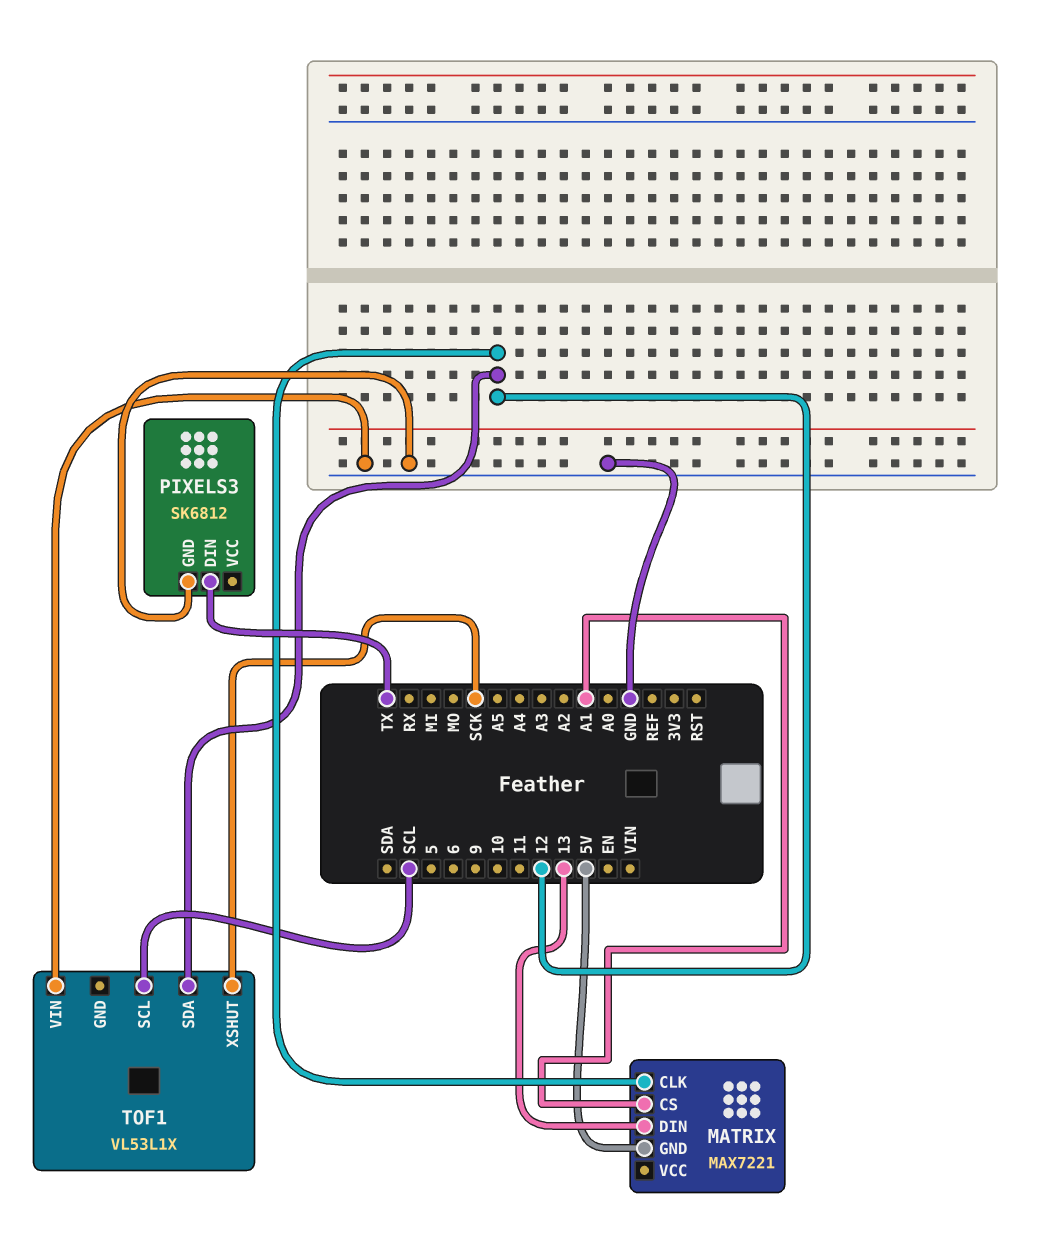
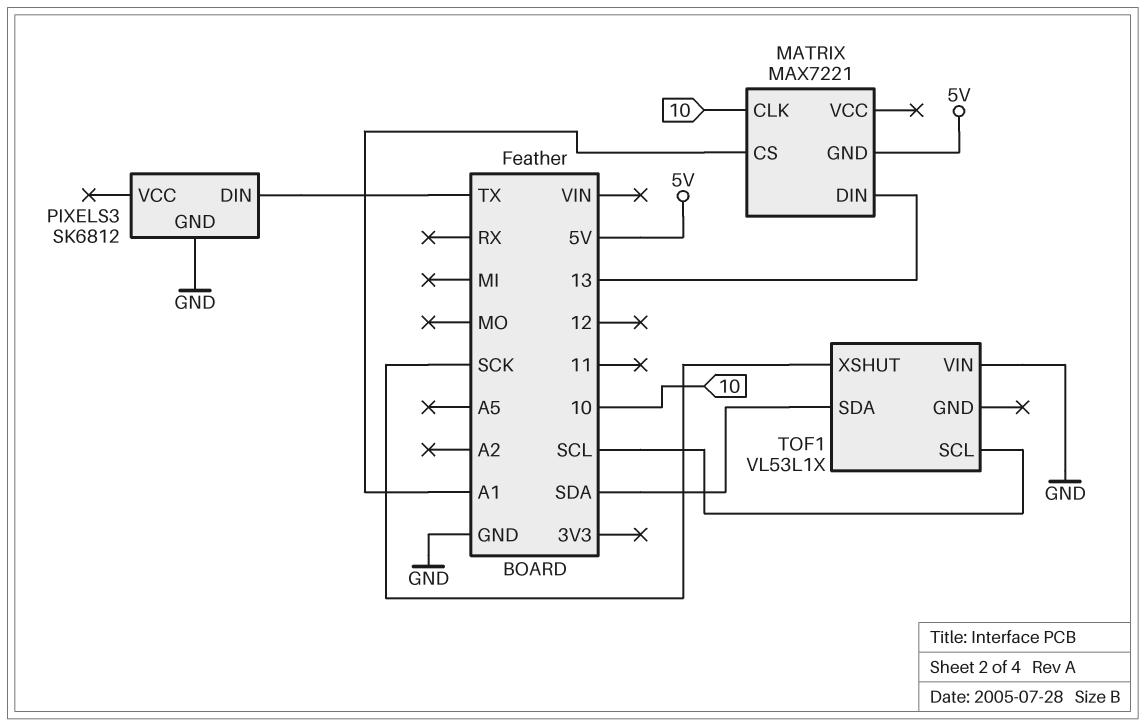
MATRIX pin CLK: 12 -> 10
TOF1 pin SDA: 12 -> SDA

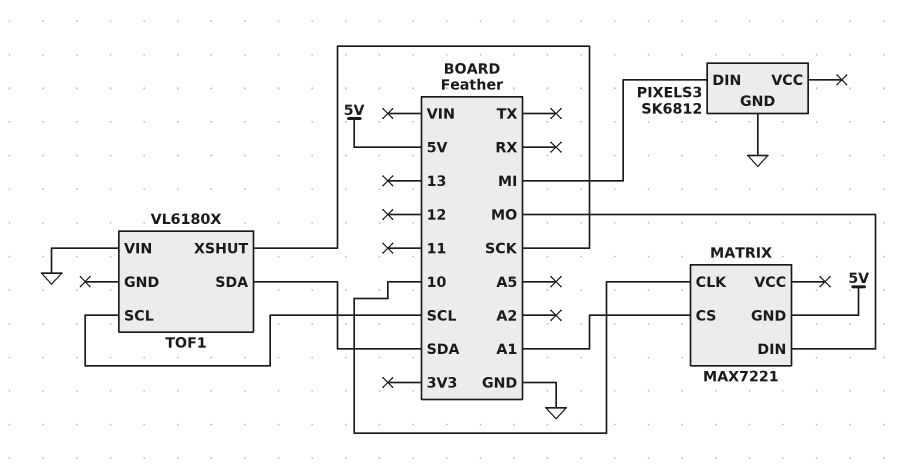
MATRIX pin DIN: 13 -> MO
PIXELS3 pin DIN: TX -> MI
TOF1: VL53L1X -> VL6180X

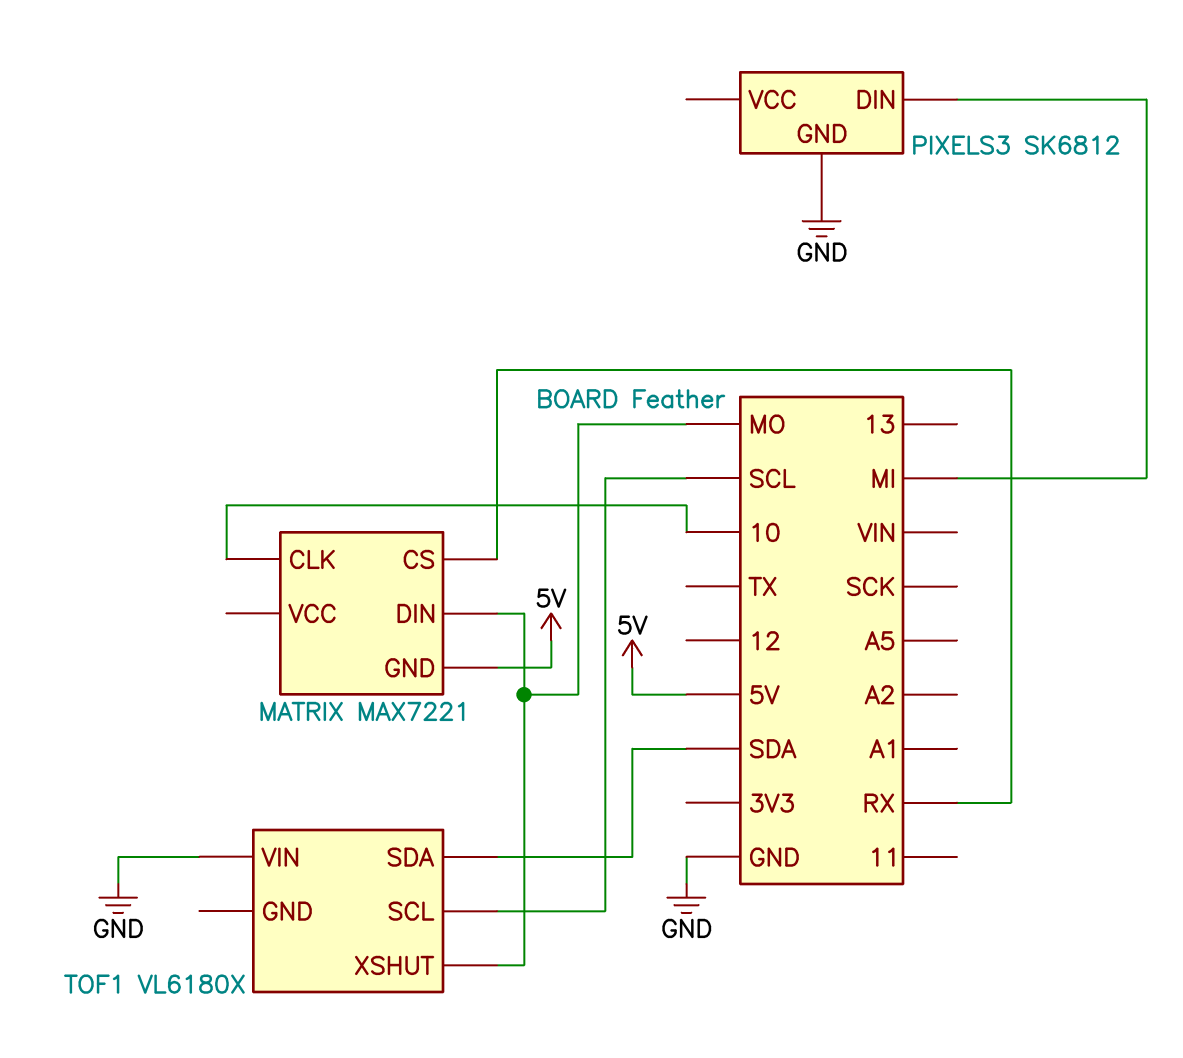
MATRIX pin CS: A1 -> RX
TOF1 pin XSHUT: SCK -> MO

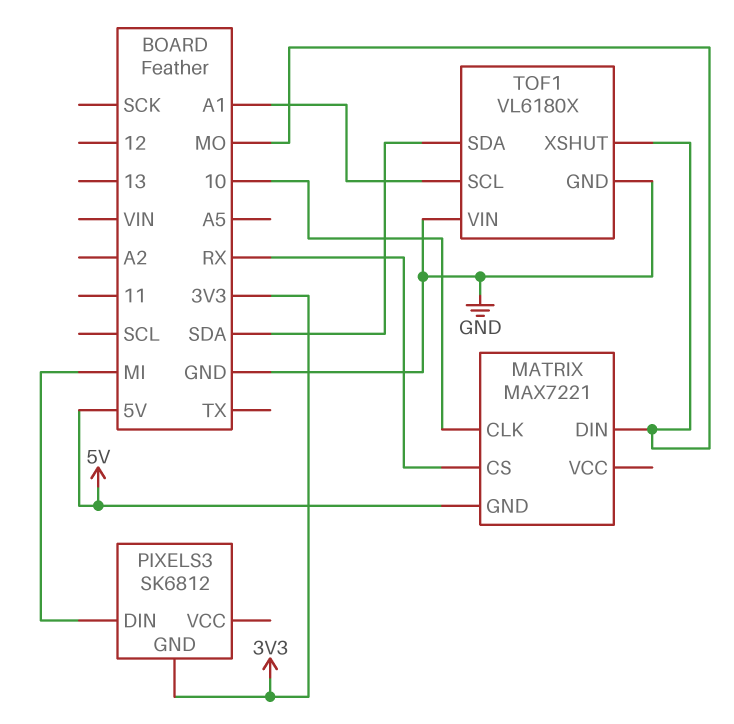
PIXELS3 pin GND: GND -> 3V3
TOF1 pin GND: none -> GND
TOF1 pin SCL: SCL -> A1

